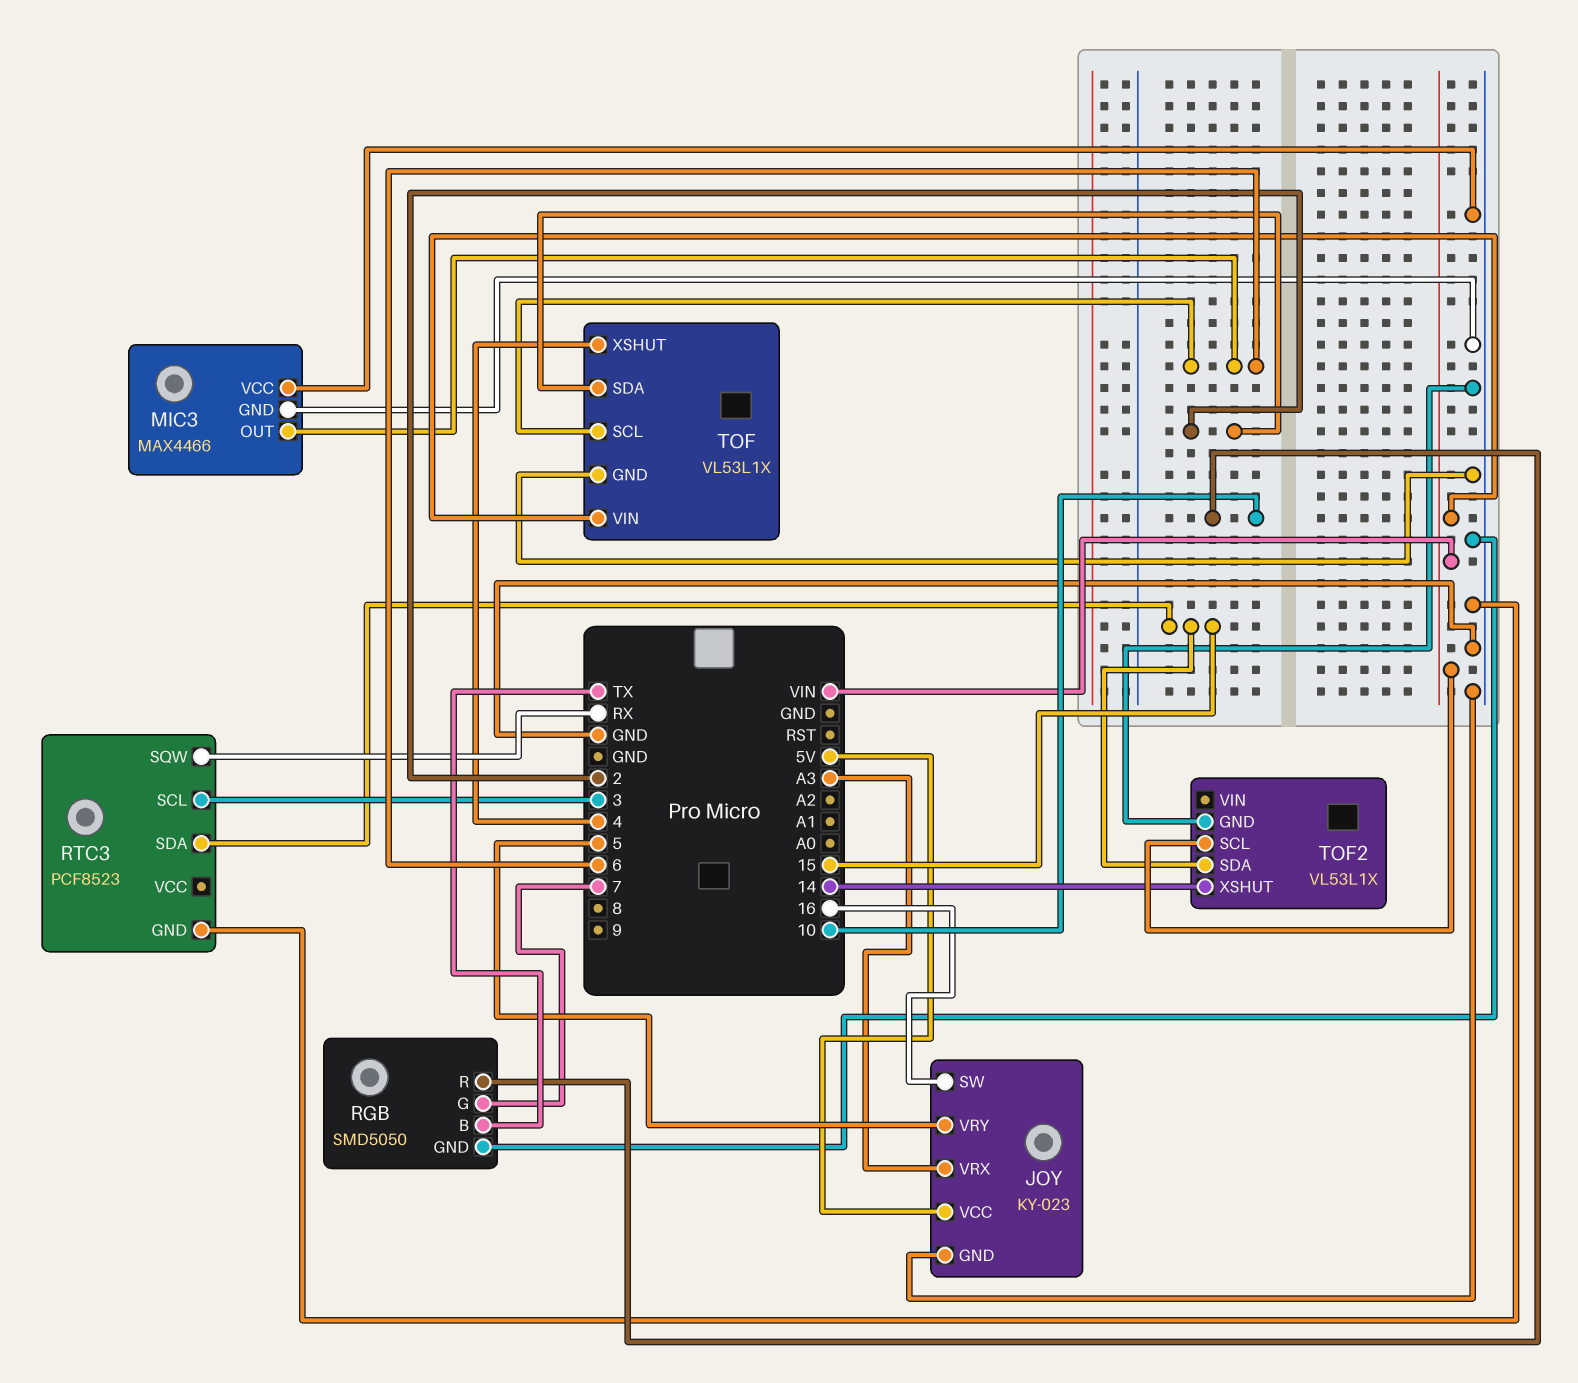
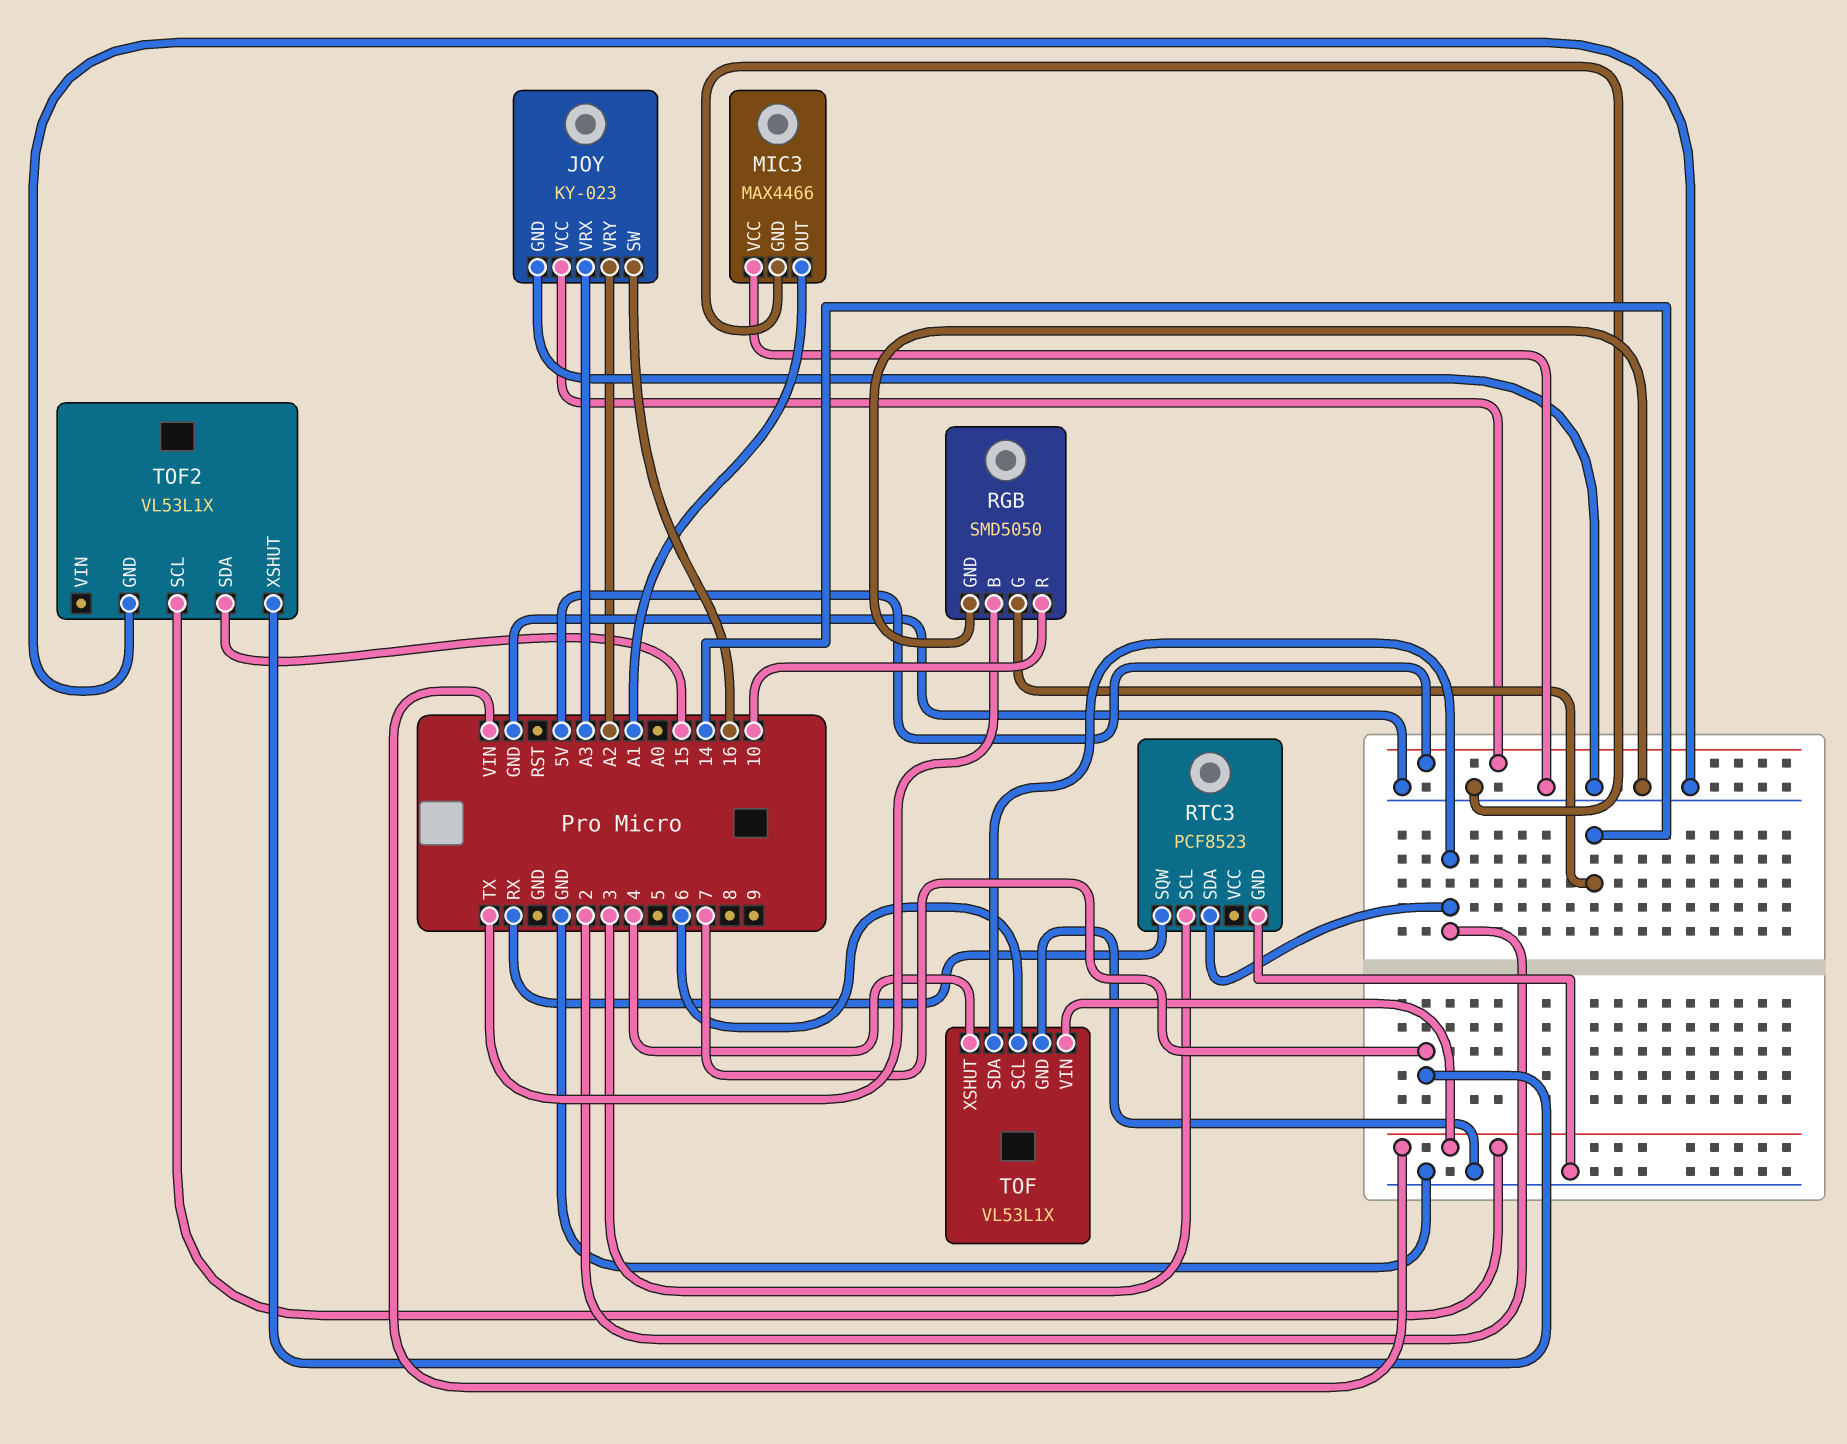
JOY pin VRY: 5 -> A2
MIC3 pin OUT: 6 -> A1
RGB pin G: 7 -> 14
RTC3 pin SDA: 15 -> 2
TOF2 pin XSHUT: 14 -> 7

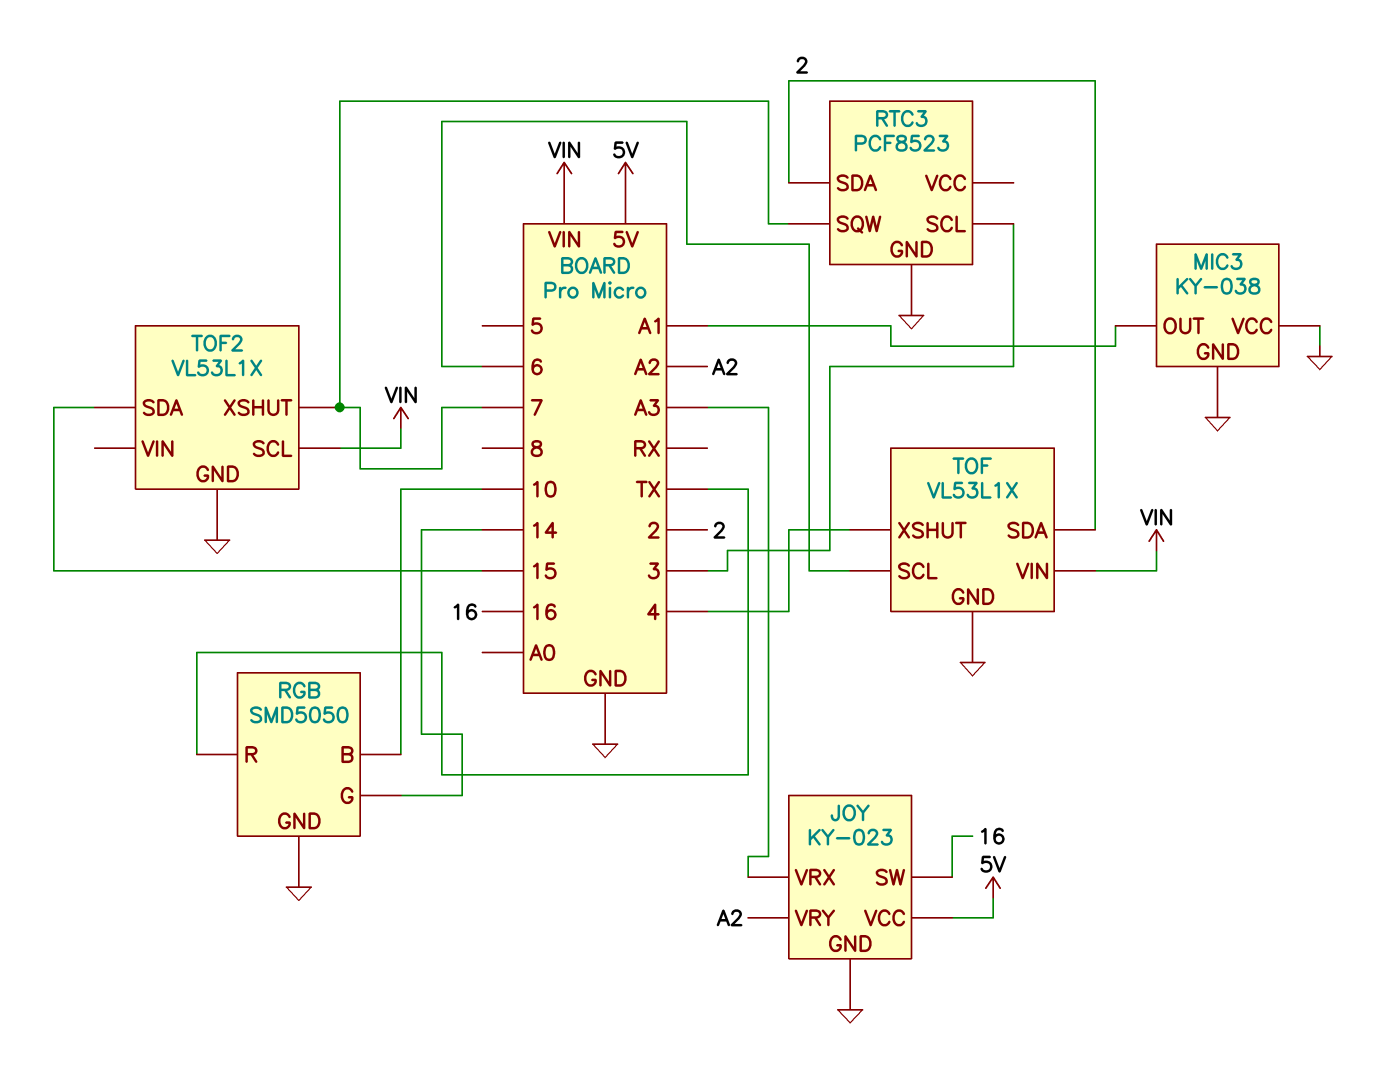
MIC3: MAX4466 -> KY-038
RGB pin B: TX -> 10
RGB pin R: 10 -> TX
RTC3 pin SQW: RX -> 7

